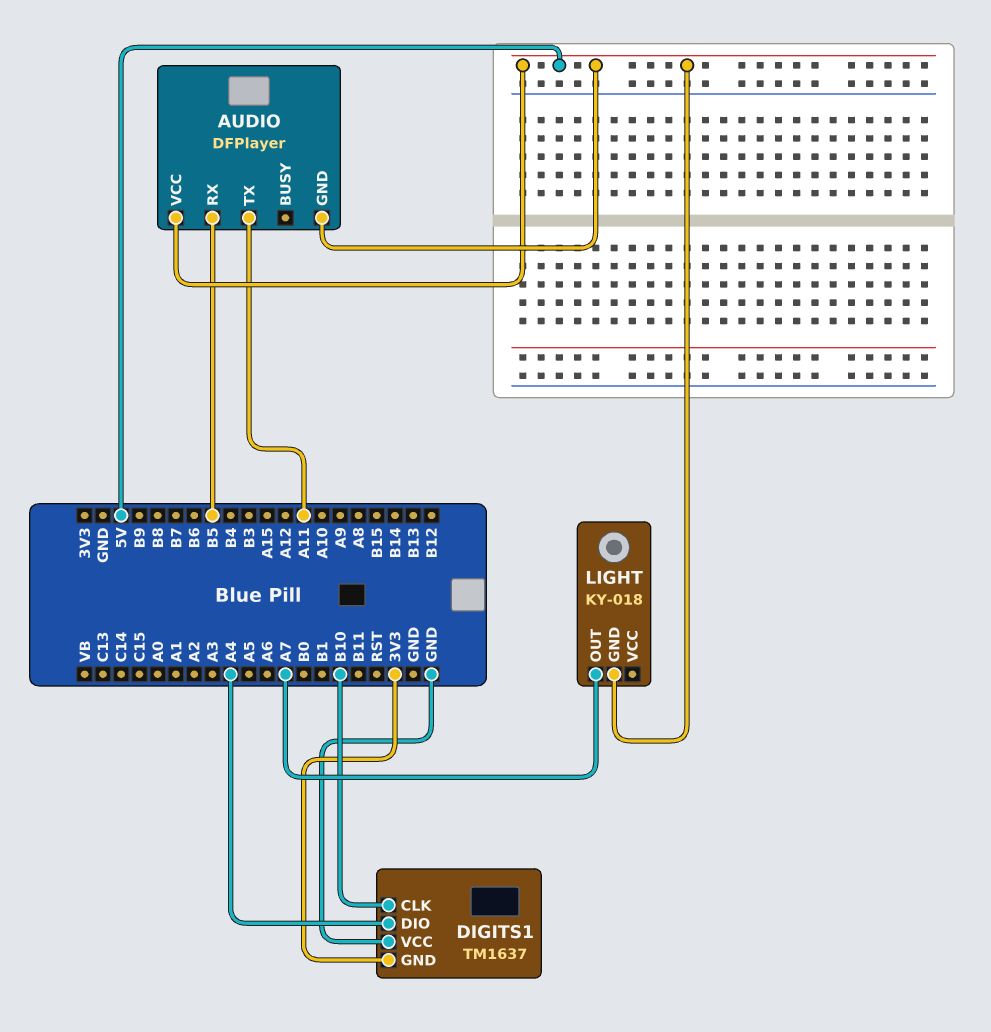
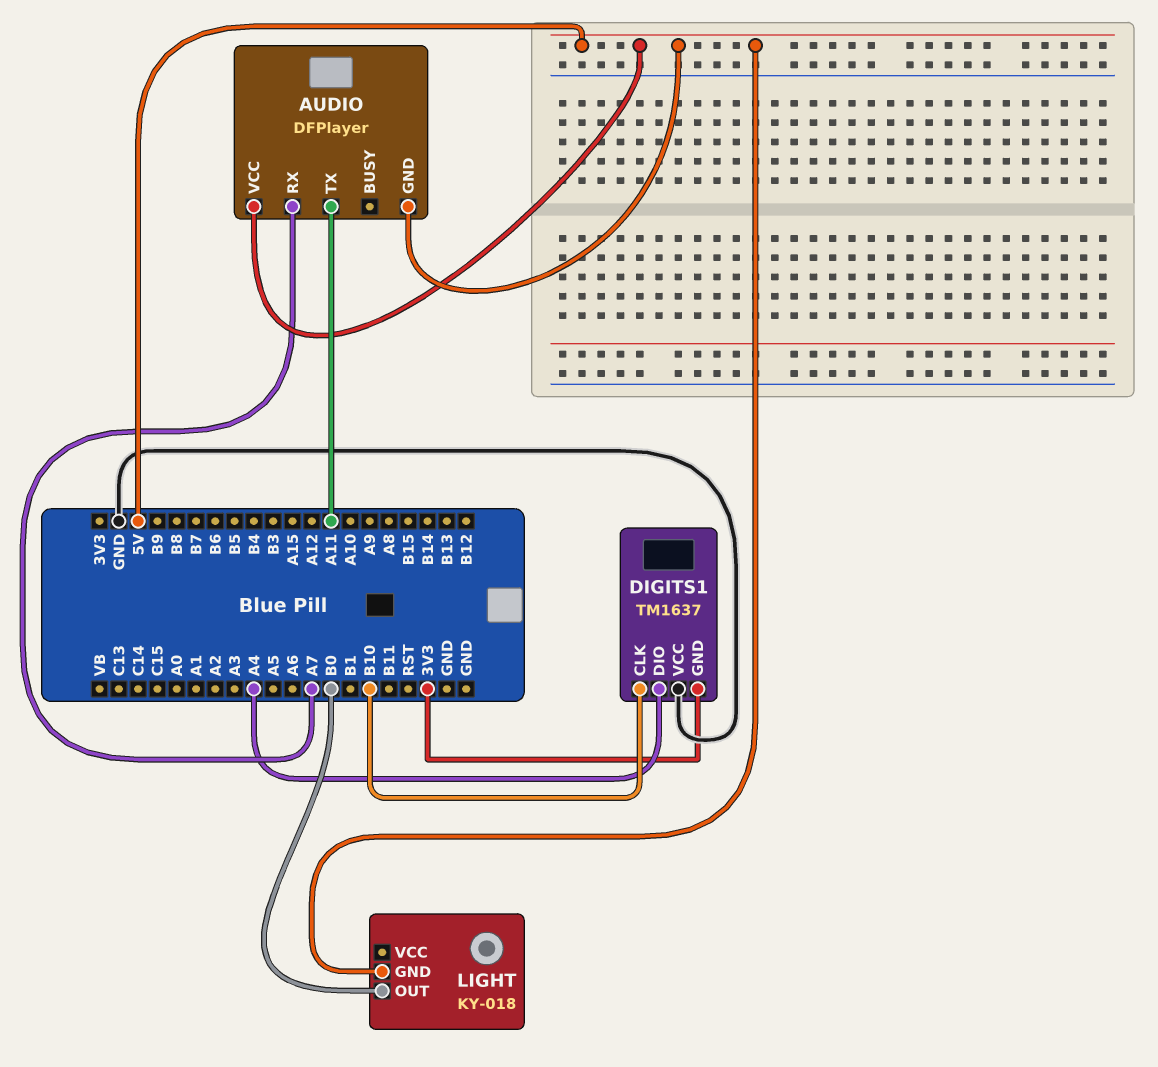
AUDIO pin RX: B5 -> A7
LIGHT pin OUT: A7 -> B0

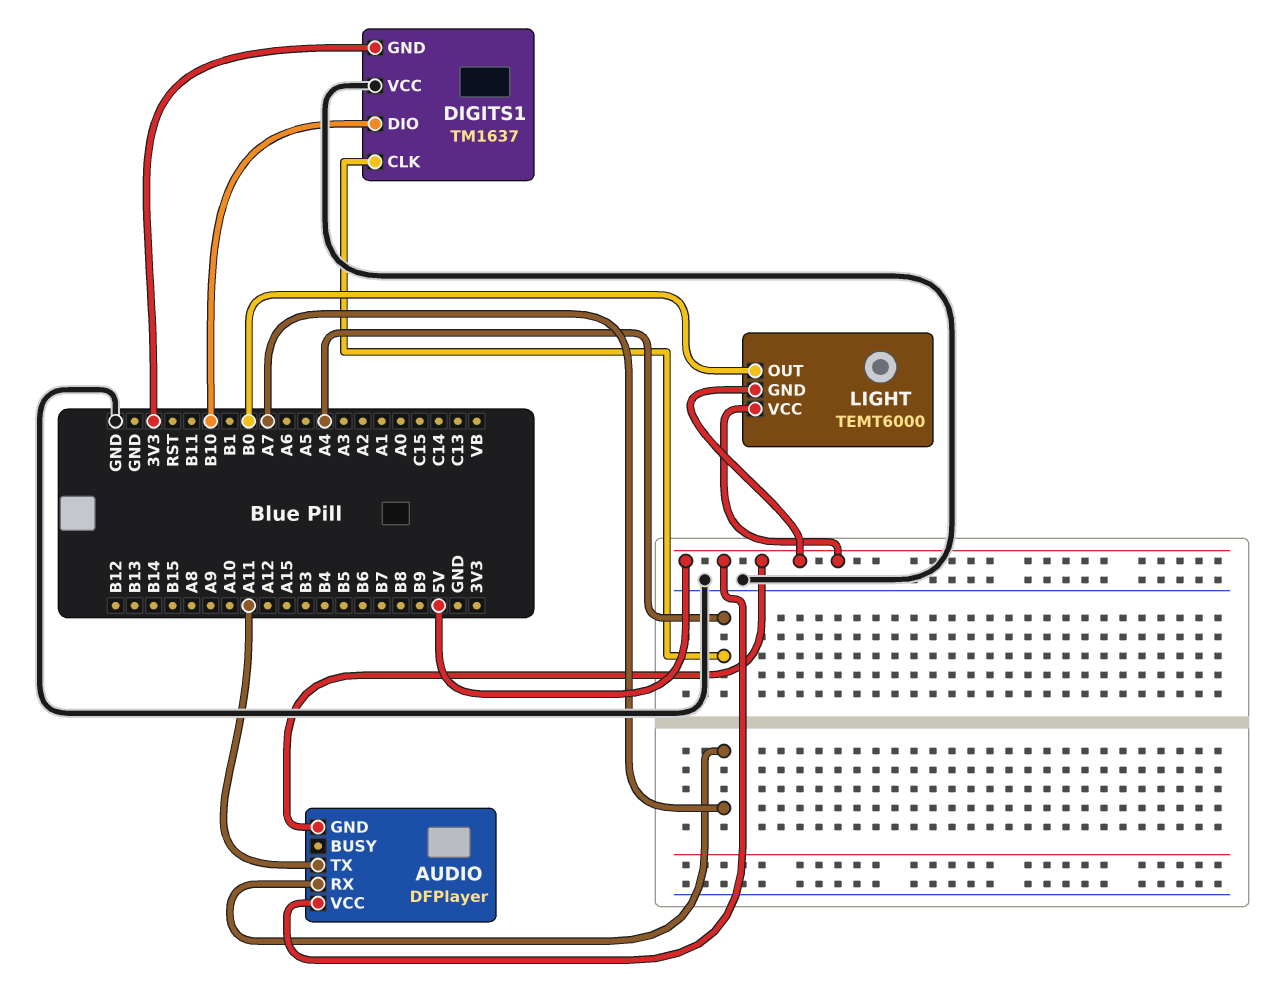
DIGITS1 pin CLK: B10 -> A4
DIGITS1 pin DIO: A4 -> B10
LIGHT: KY-018 -> TEMT6000
LIGHT pin VCC: none -> 5V

